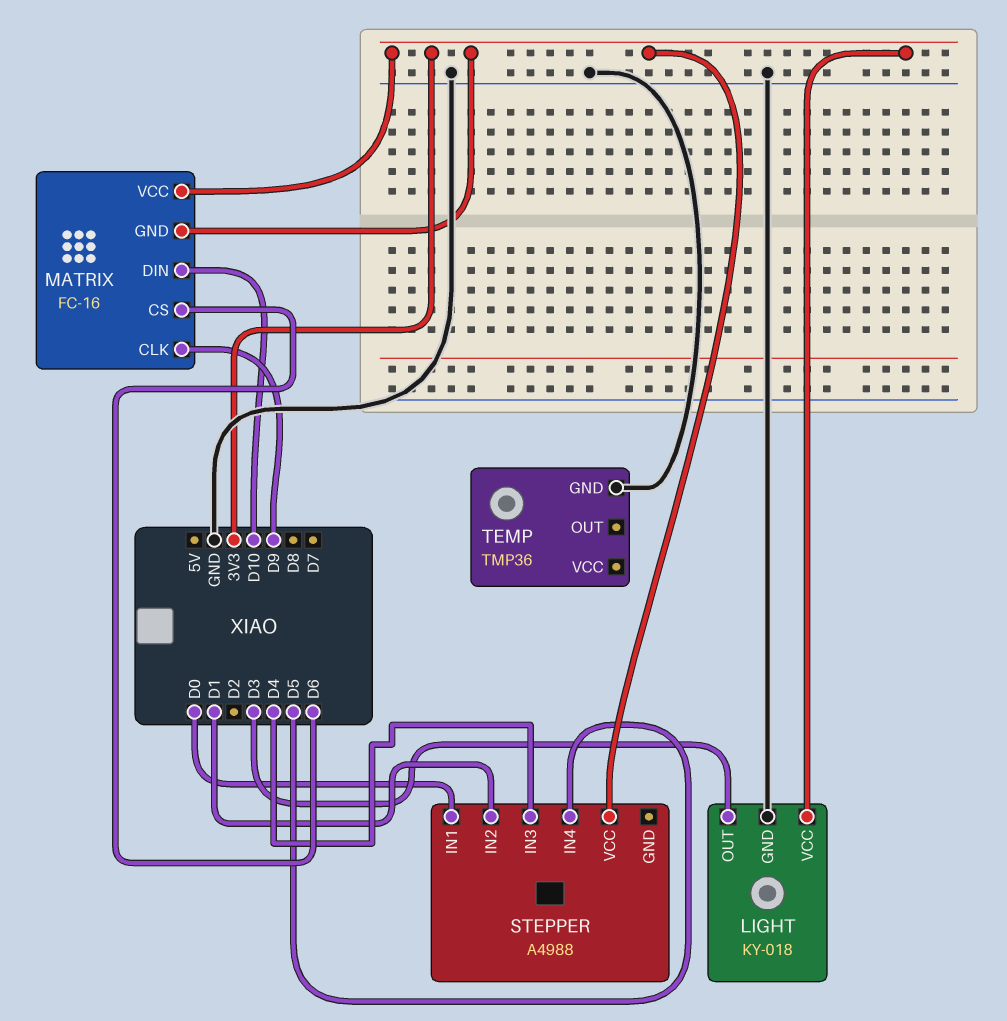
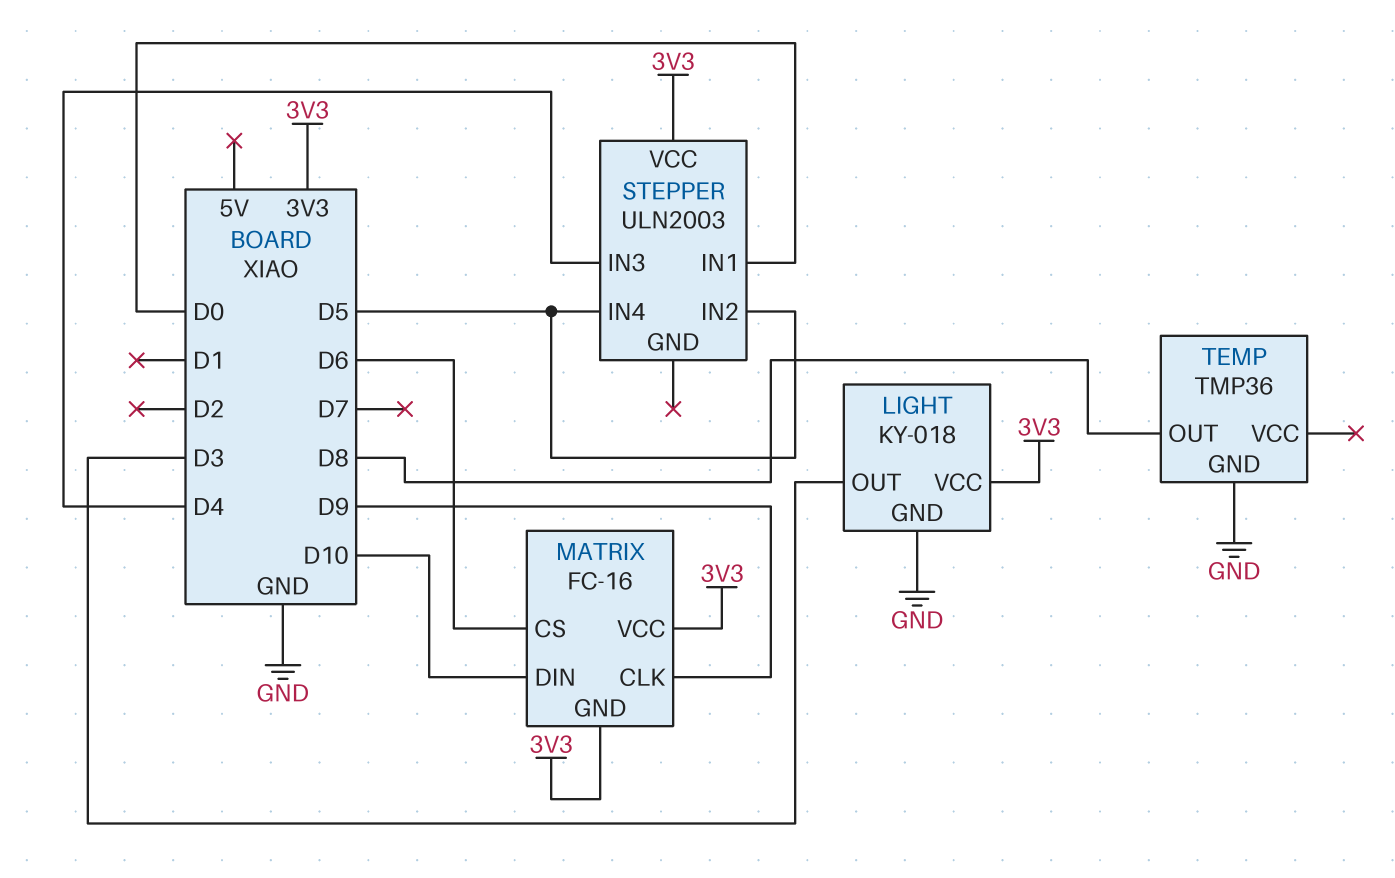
STEPPER: A4988 -> ULN2003
STEPPER pin IN2: D1 -> D5
TEMP pin OUT: none -> D8

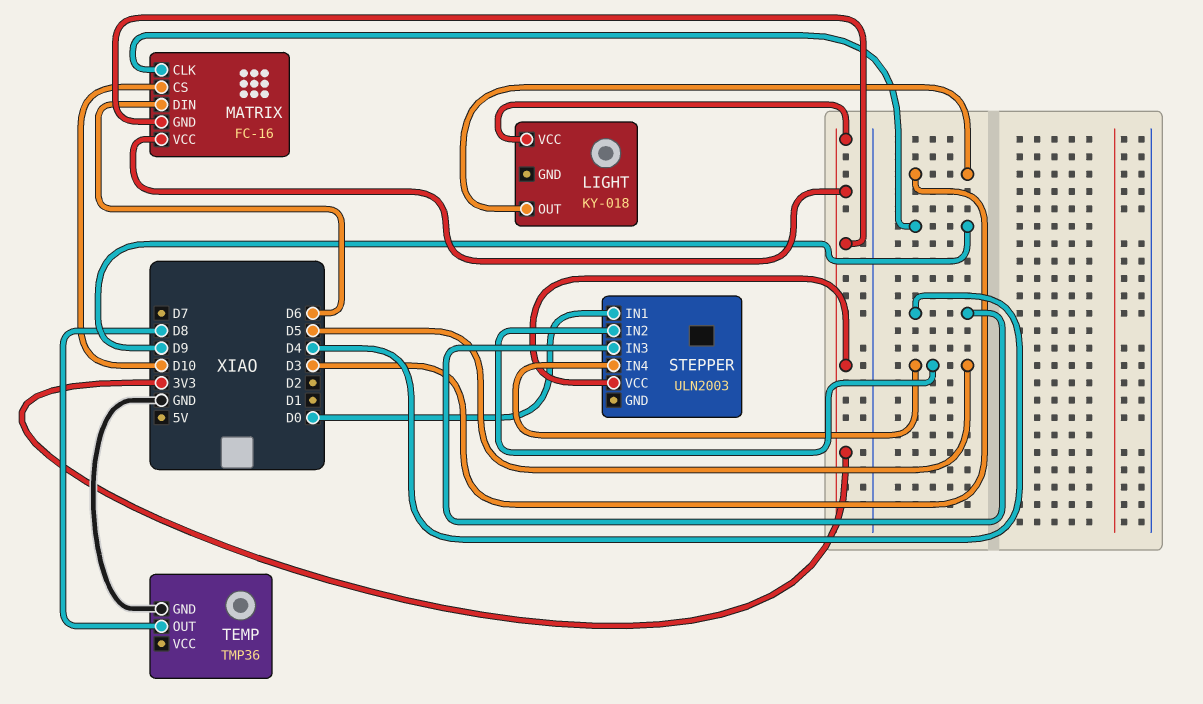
LIGHT pin GND: GND -> none
MATRIX pin CS: D6 -> D10
MATRIX pin DIN: D10 -> D6

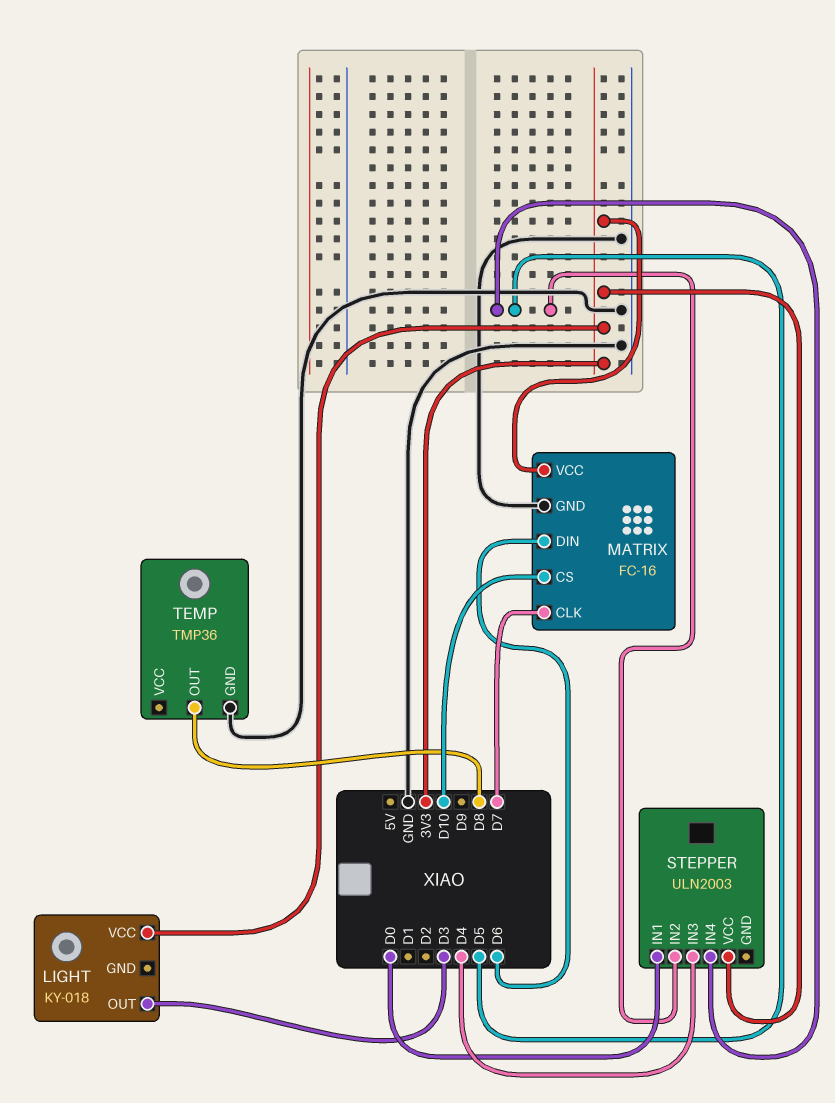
MATRIX pin CLK: D9 -> D7
MATRIX pin GND: 3V3 -> GND

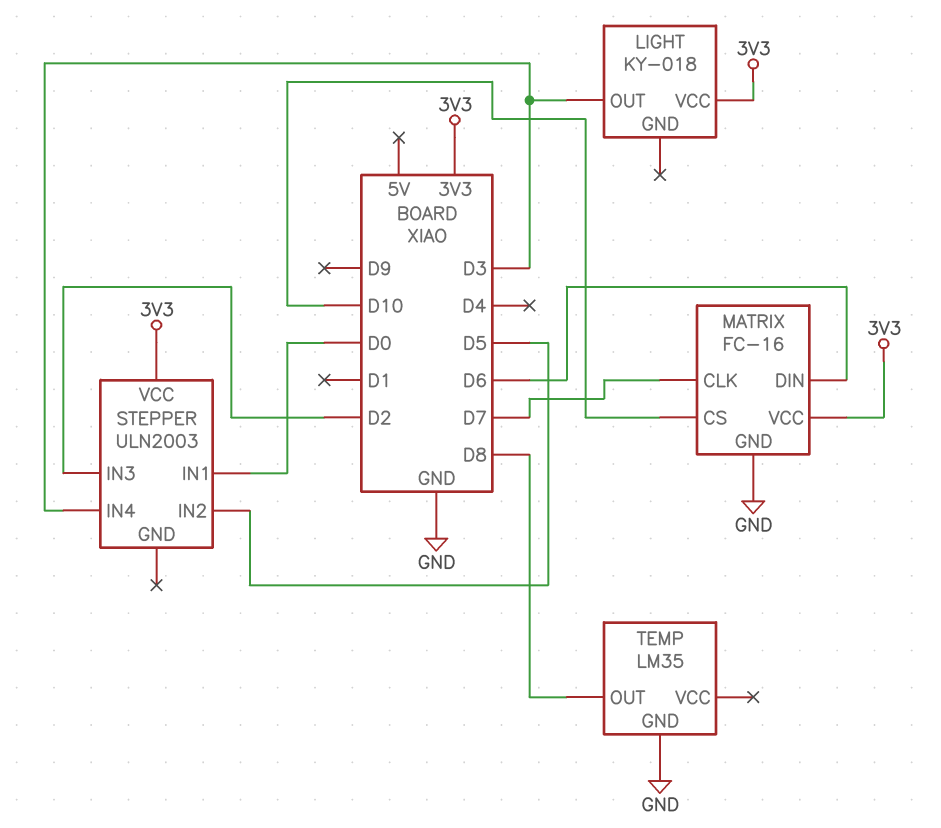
STEPPER pin IN3: D4 -> D2
STEPPER pin IN4: D5 -> D3
TEMP: TMP36 -> LM35

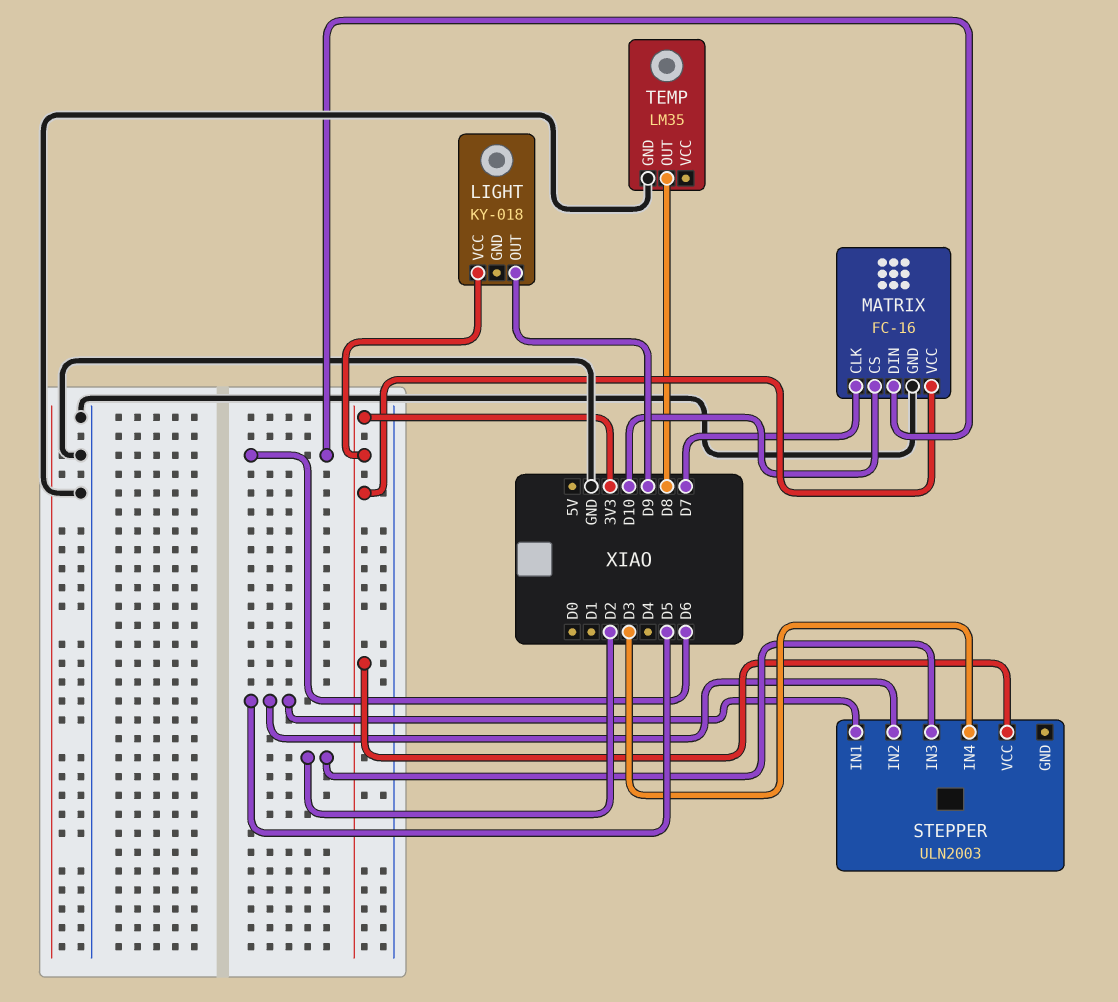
LIGHT pin OUT: D3 -> D9
STEPPER pin IN1: D0 -> D5

